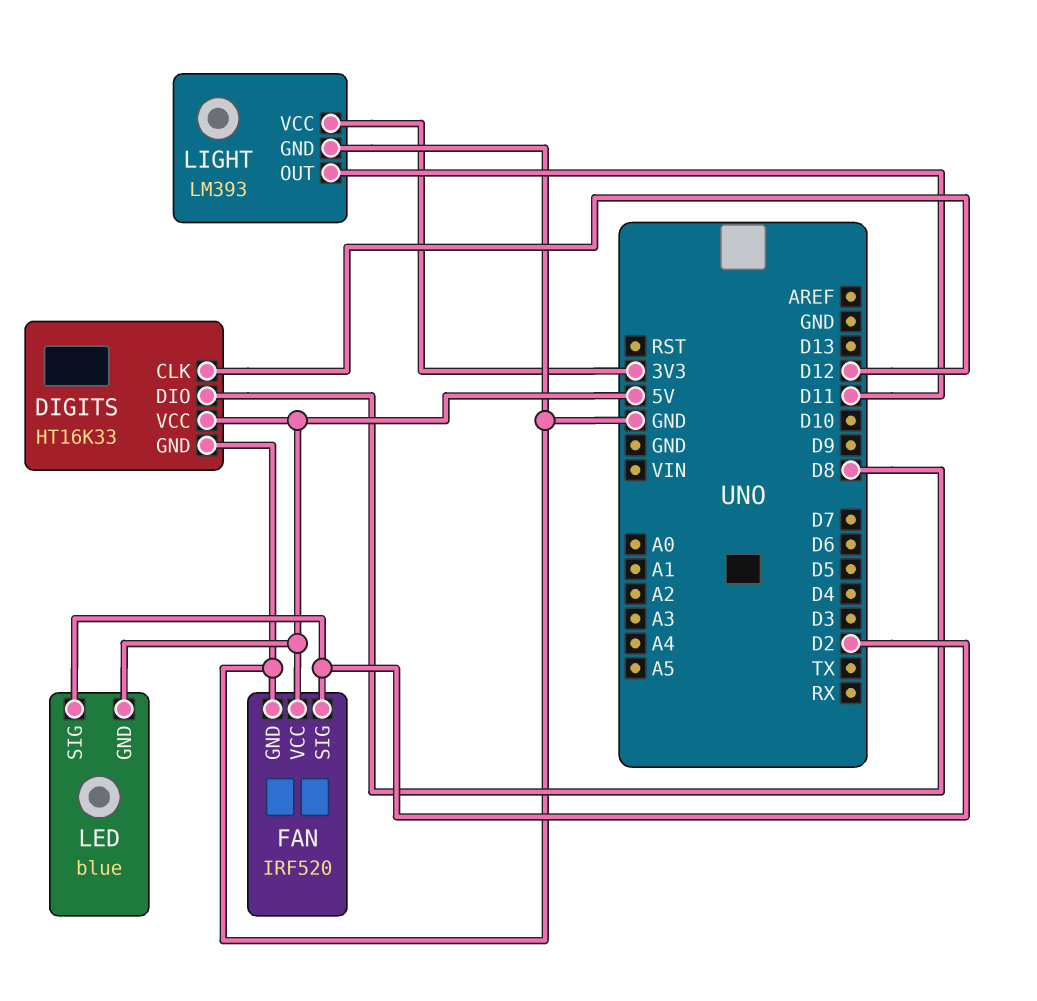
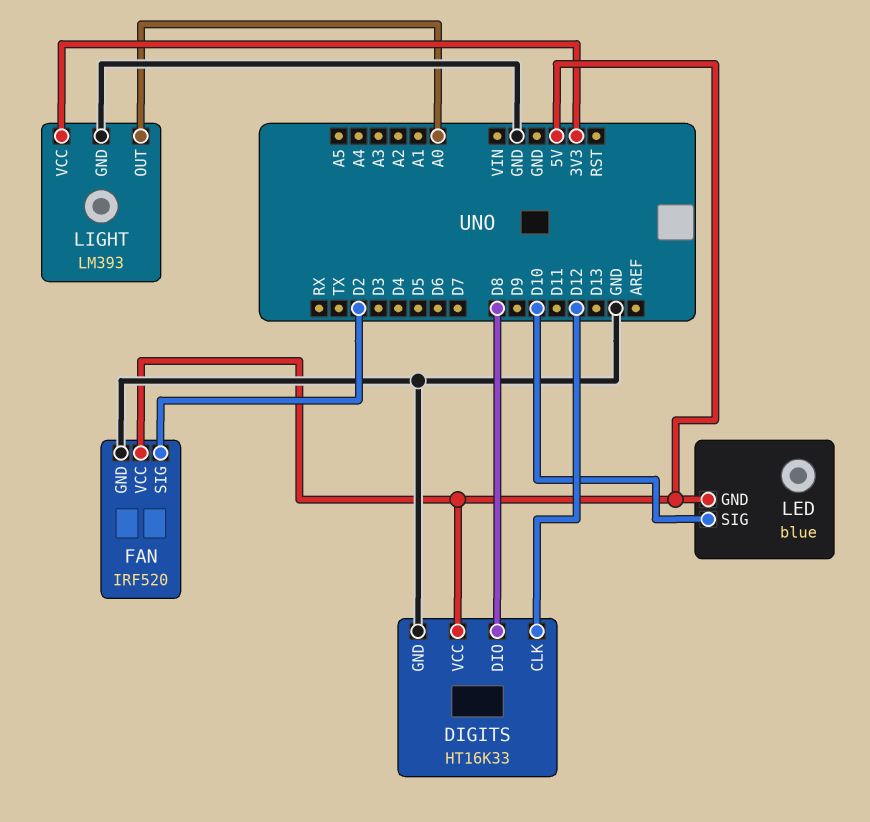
LED pin SIG: D2 -> D10
LIGHT pin OUT: D11 -> A0

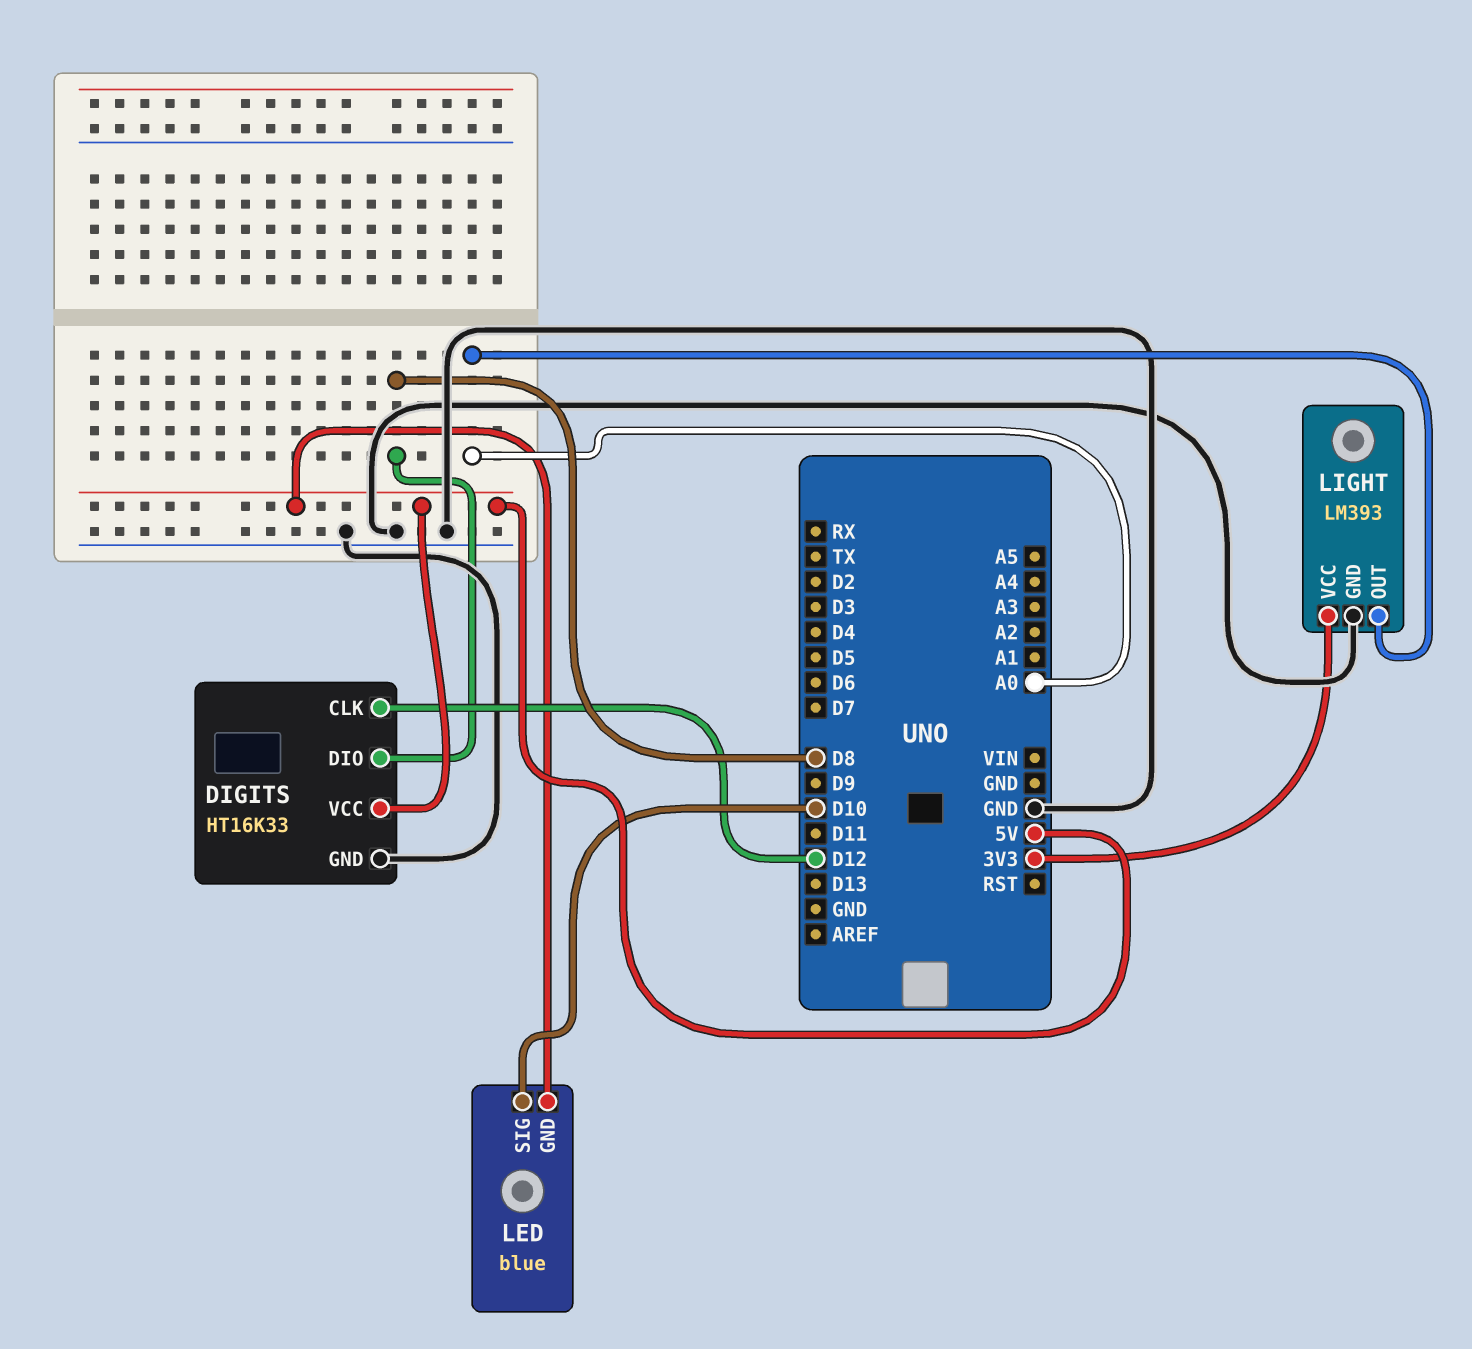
FAN: IRF520 -> none
FAN pin GND: GND -> none
FAN pin SIG: D2 -> none
FAN pin VCC: 5V -> none

